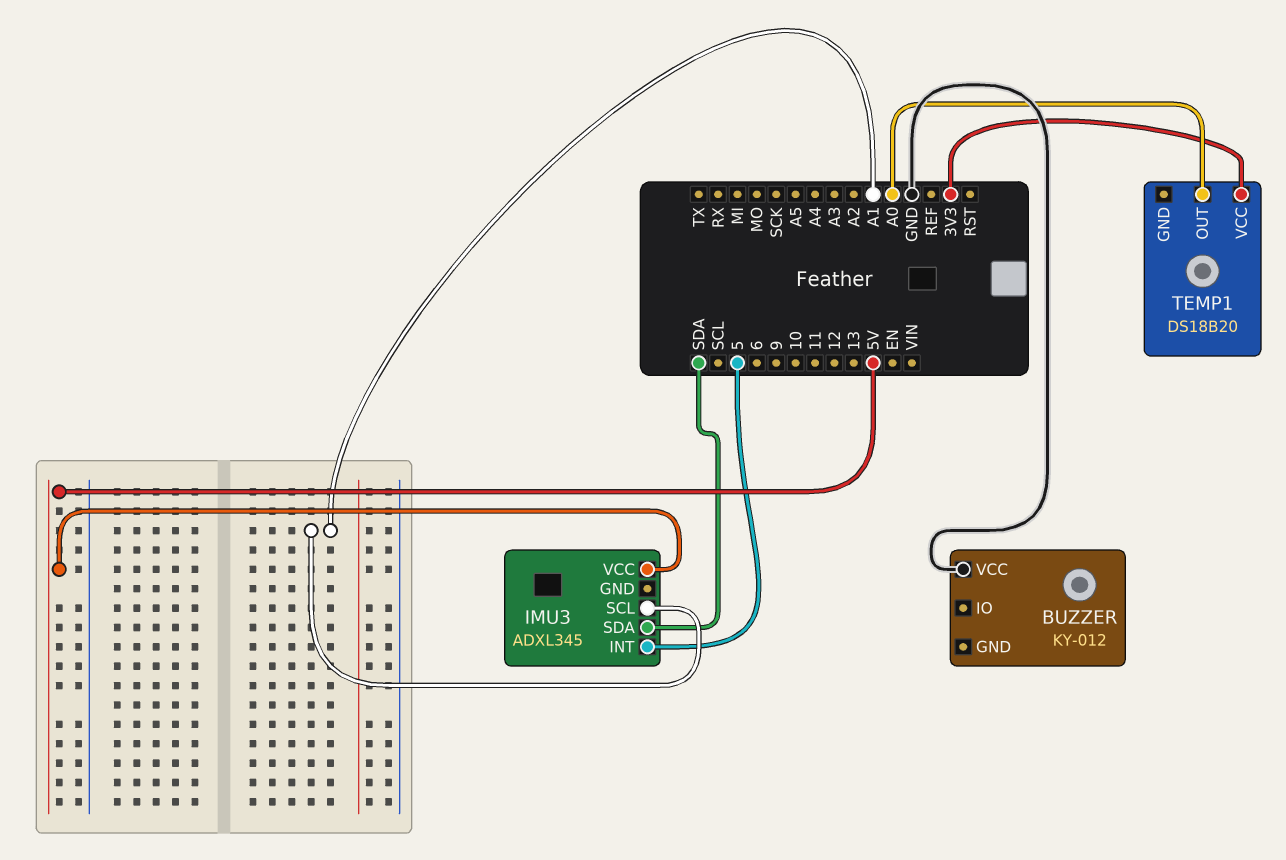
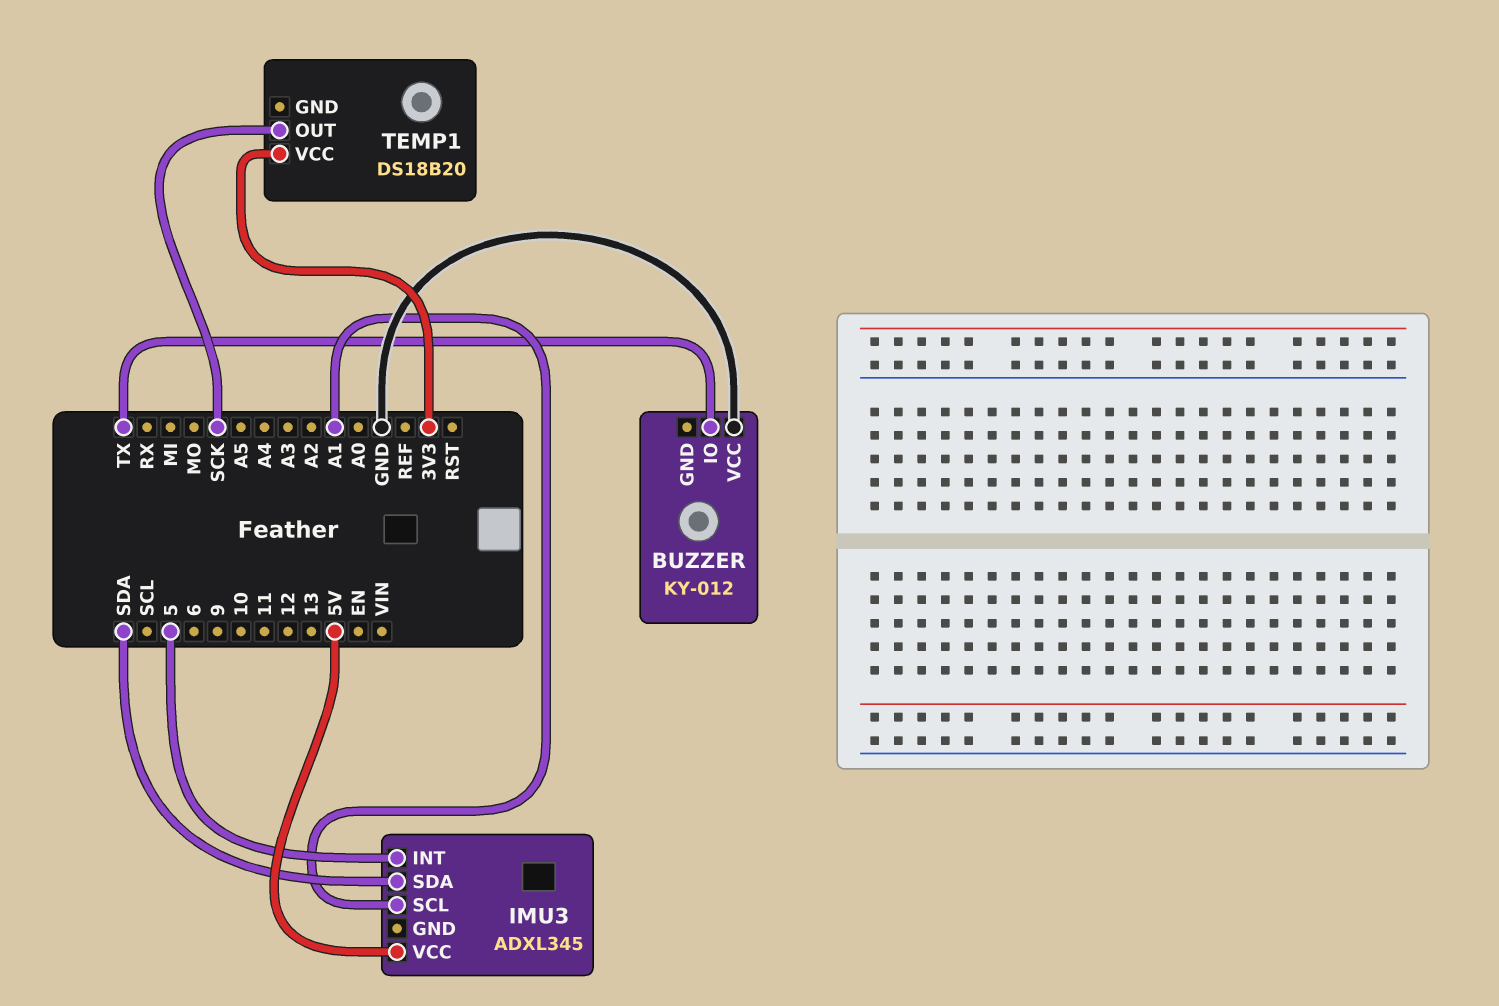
BUZZER pin IO: none -> TX
TEMP1 pin OUT: A0 -> SCK

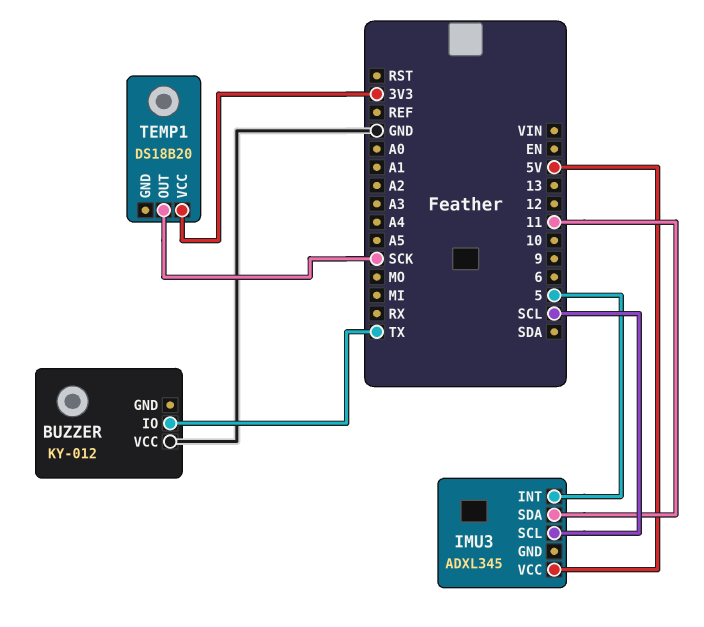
IMU3 pin SCL: A1 -> SCL
IMU3 pin SDA: SDA -> 11

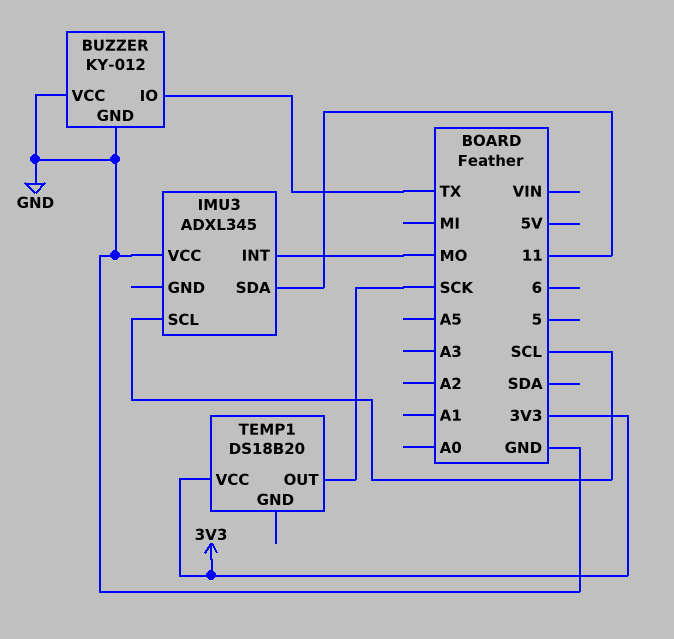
BUZZER pin GND: none -> GND
IMU3 pin INT: 5 -> MO
IMU3 pin VCC: 5V -> GND

